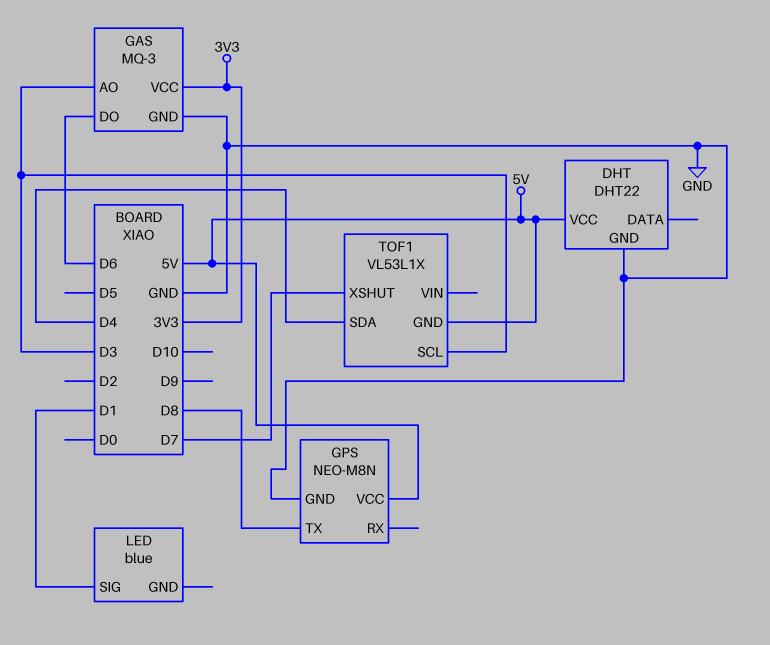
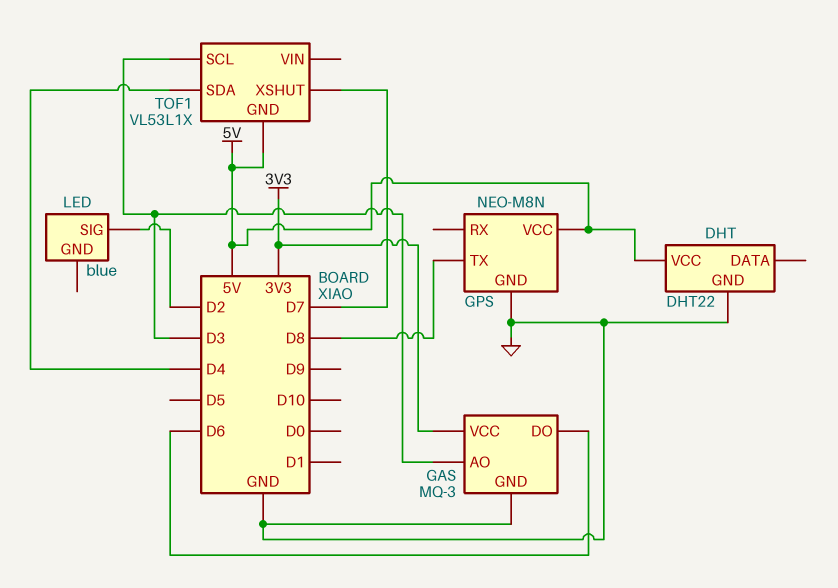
LED pin SIG: D1 -> D2

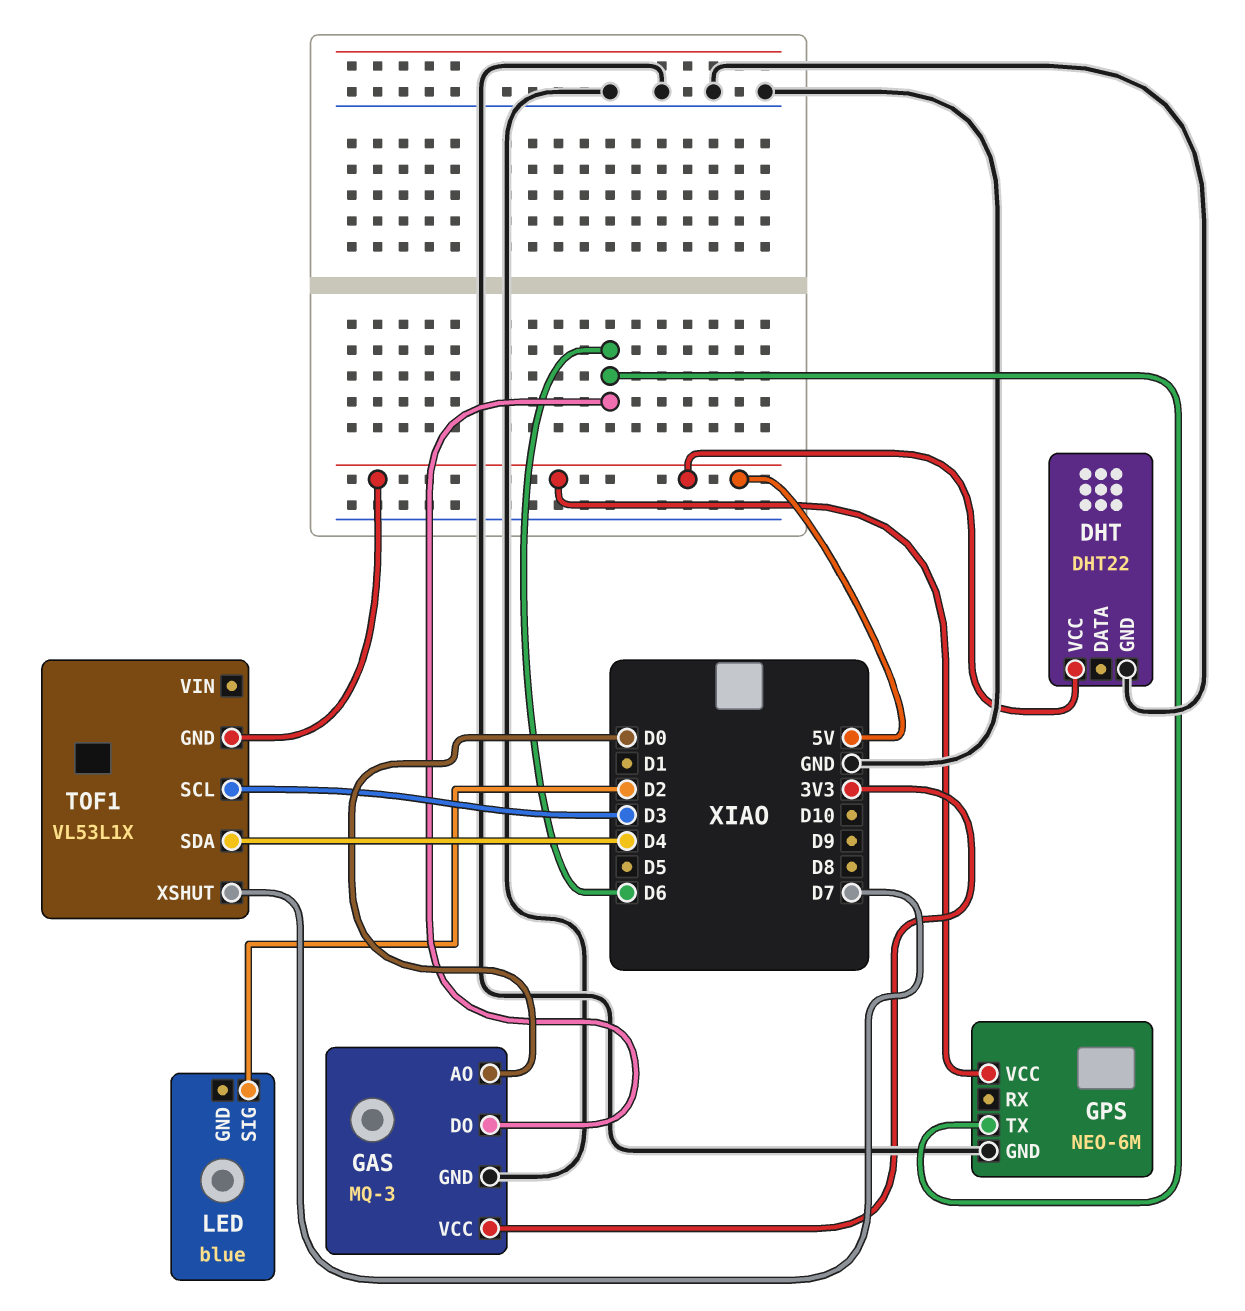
GAS pin AO: D3 -> D0
GPS: NEO-M8N -> NEO-6M
GPS pin TX: D8 -> D6

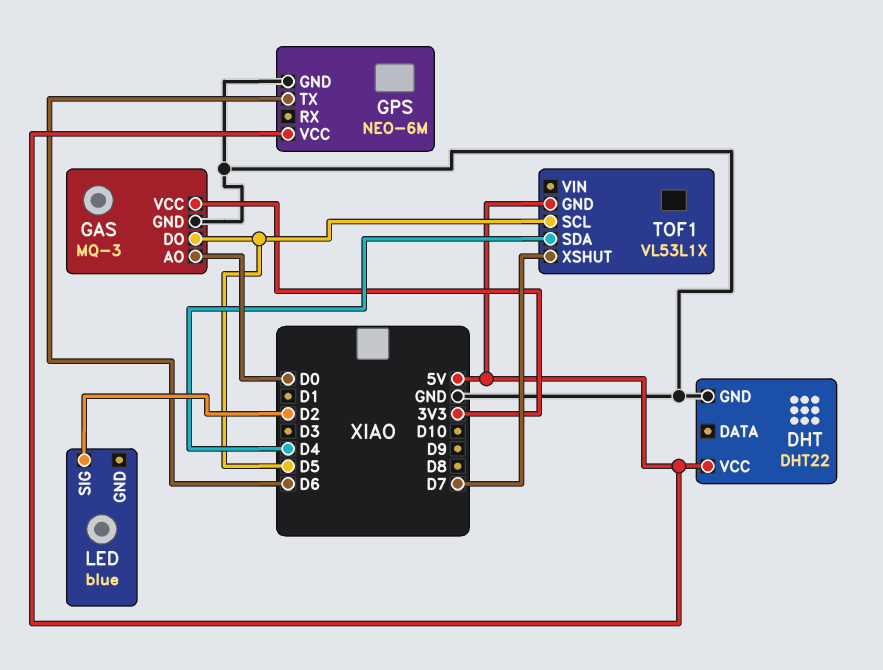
GAS pin DO: D6 -> D5
TOF1 pin SCL: D3 -> D5

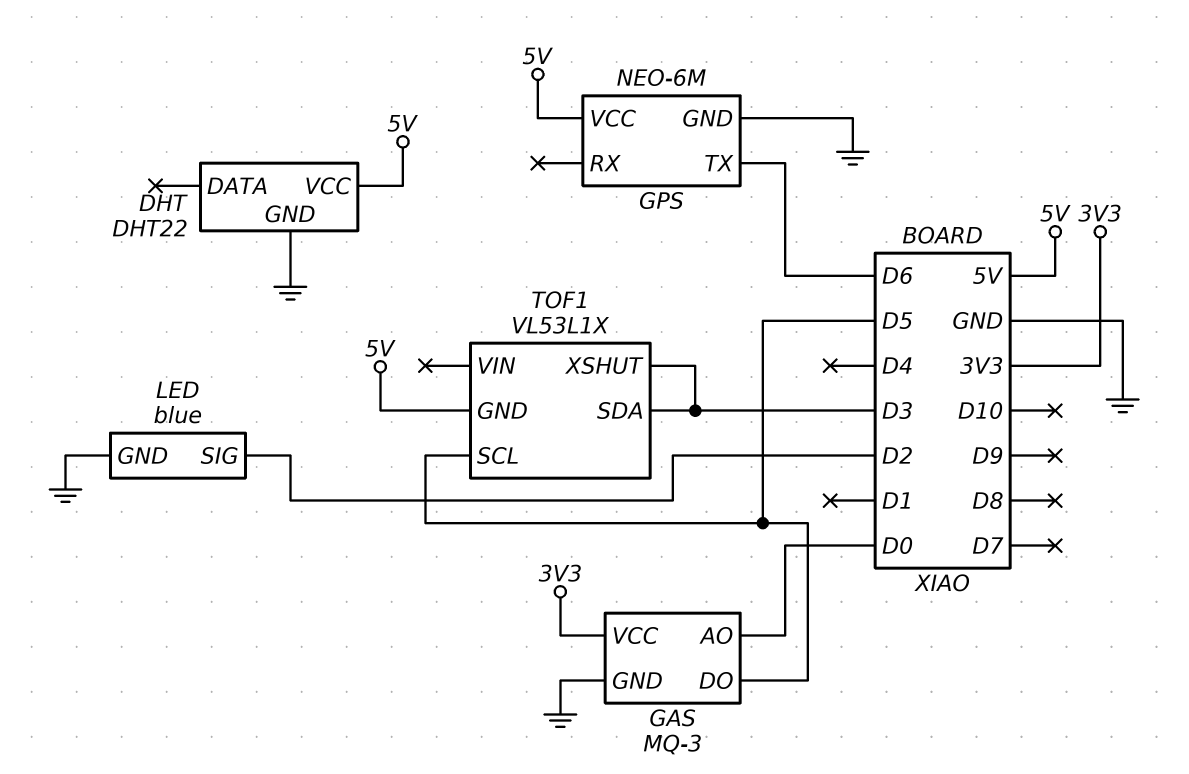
LED pin GND: none -> GND
TOF1 pin SDA: D4 -> D3
TOF1 pin XSHUT: D7 -> D3

